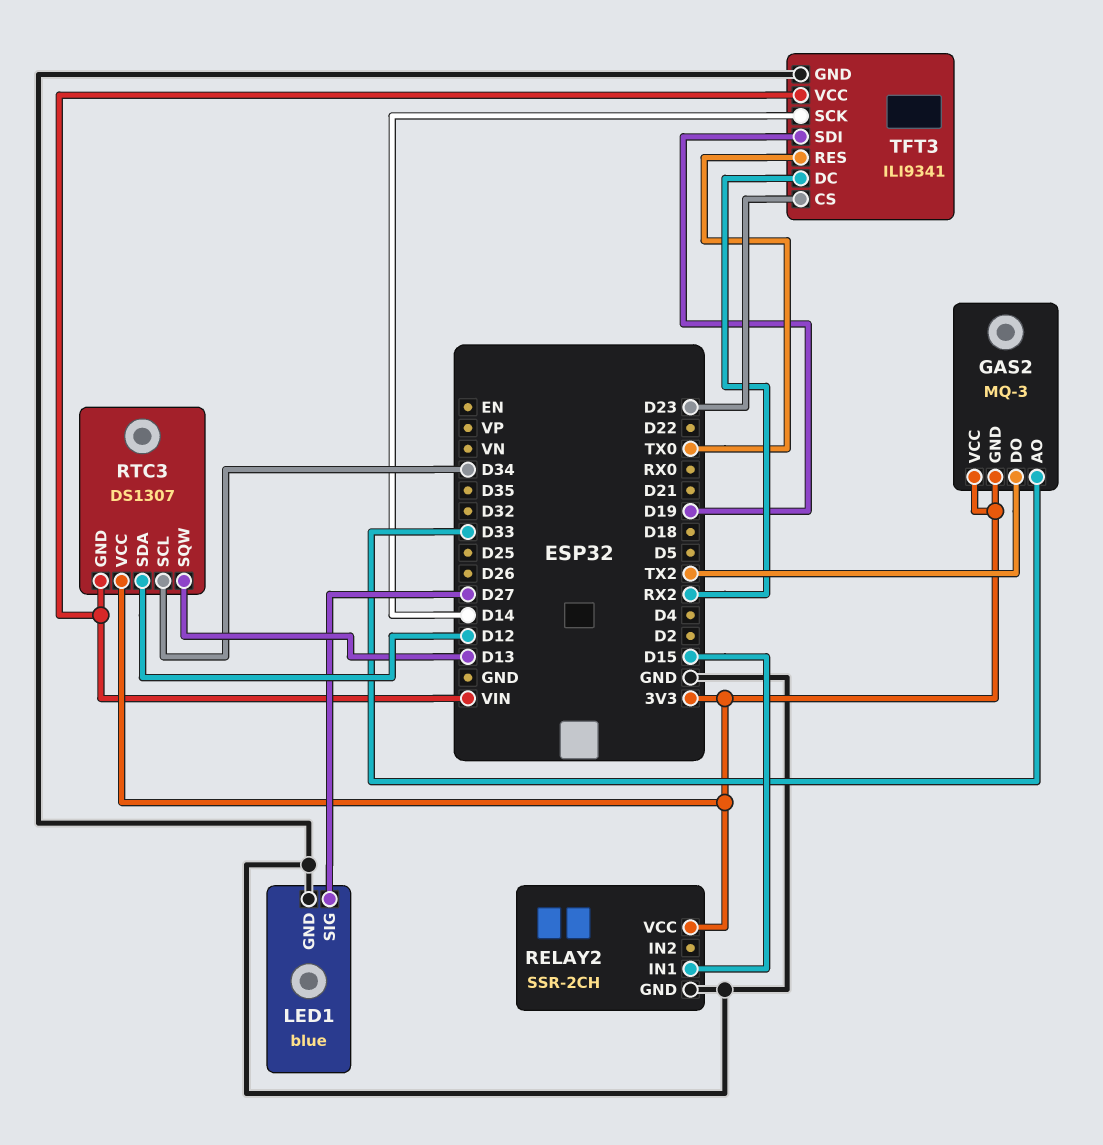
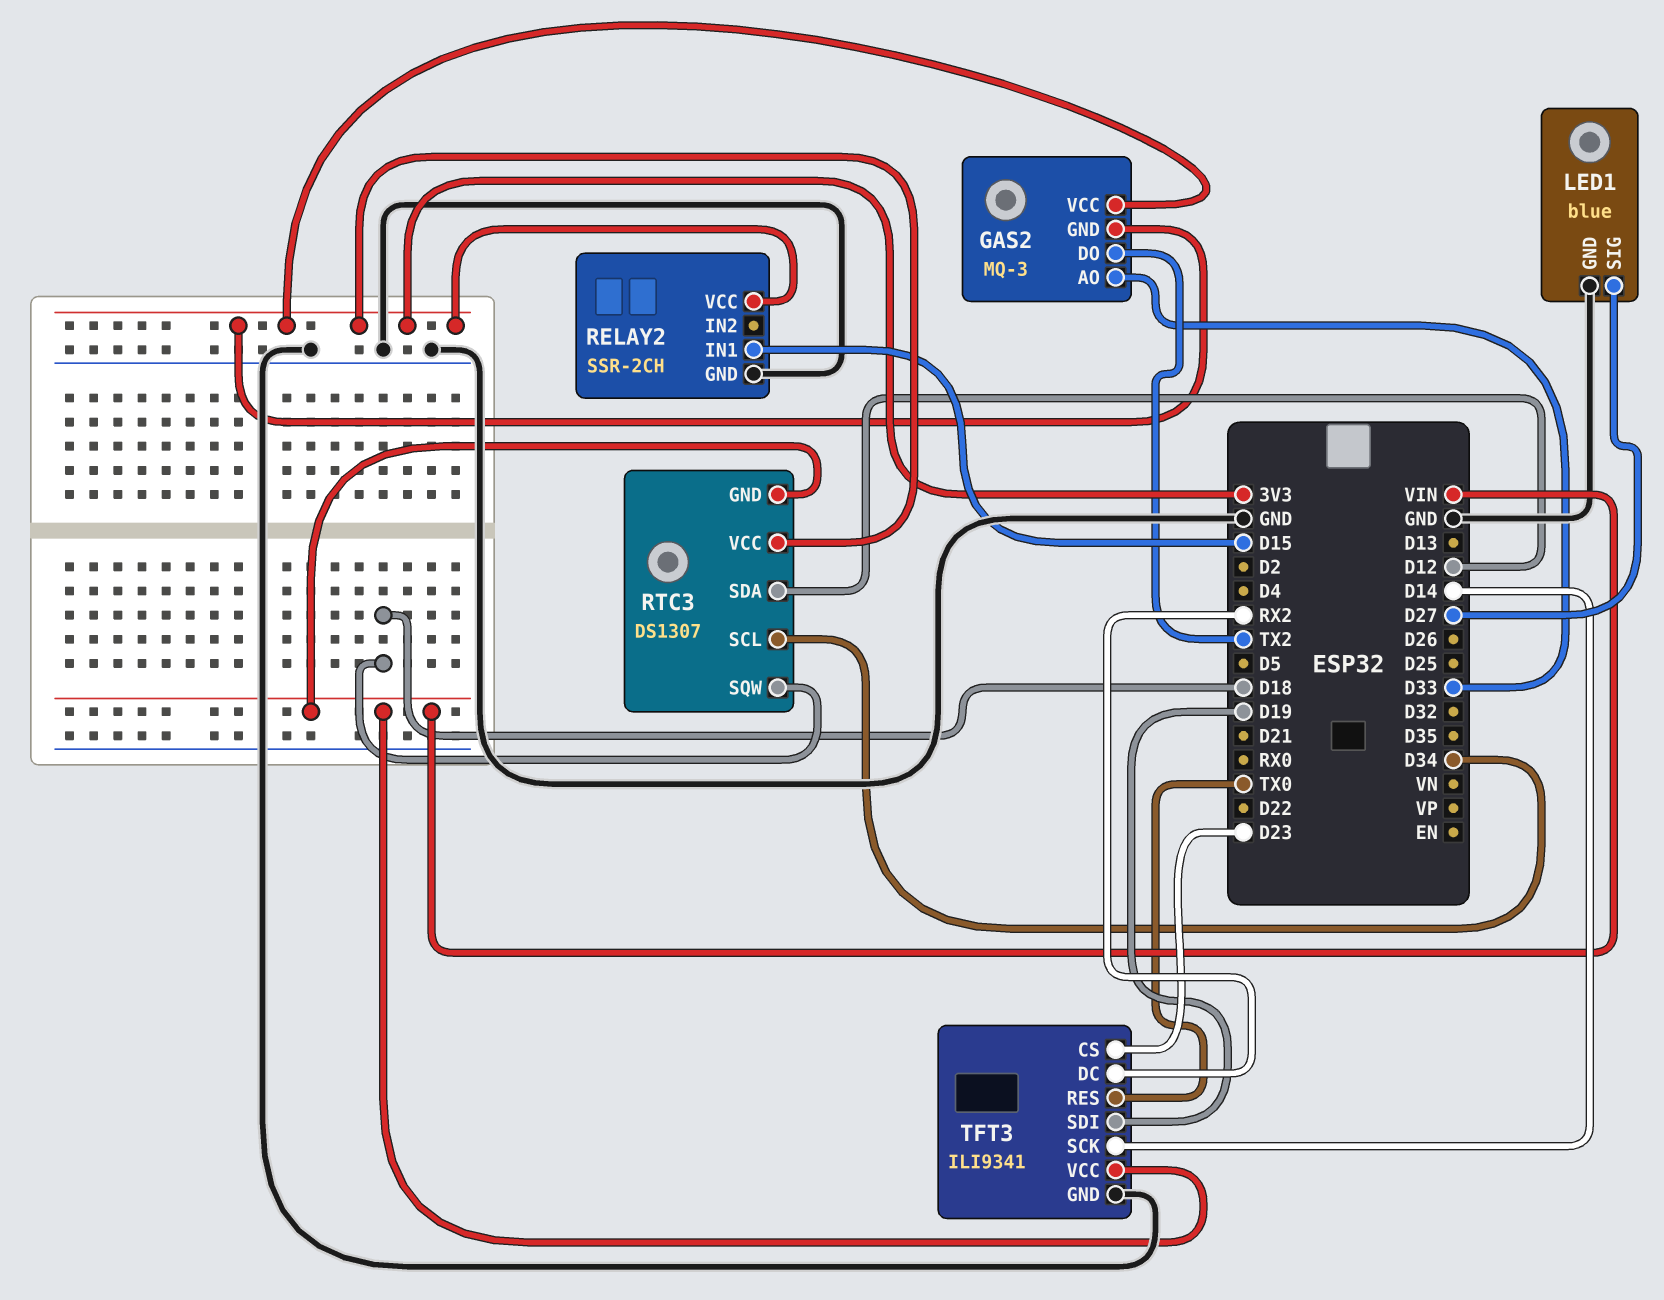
RTC3 pin SQW: D13 -> D18

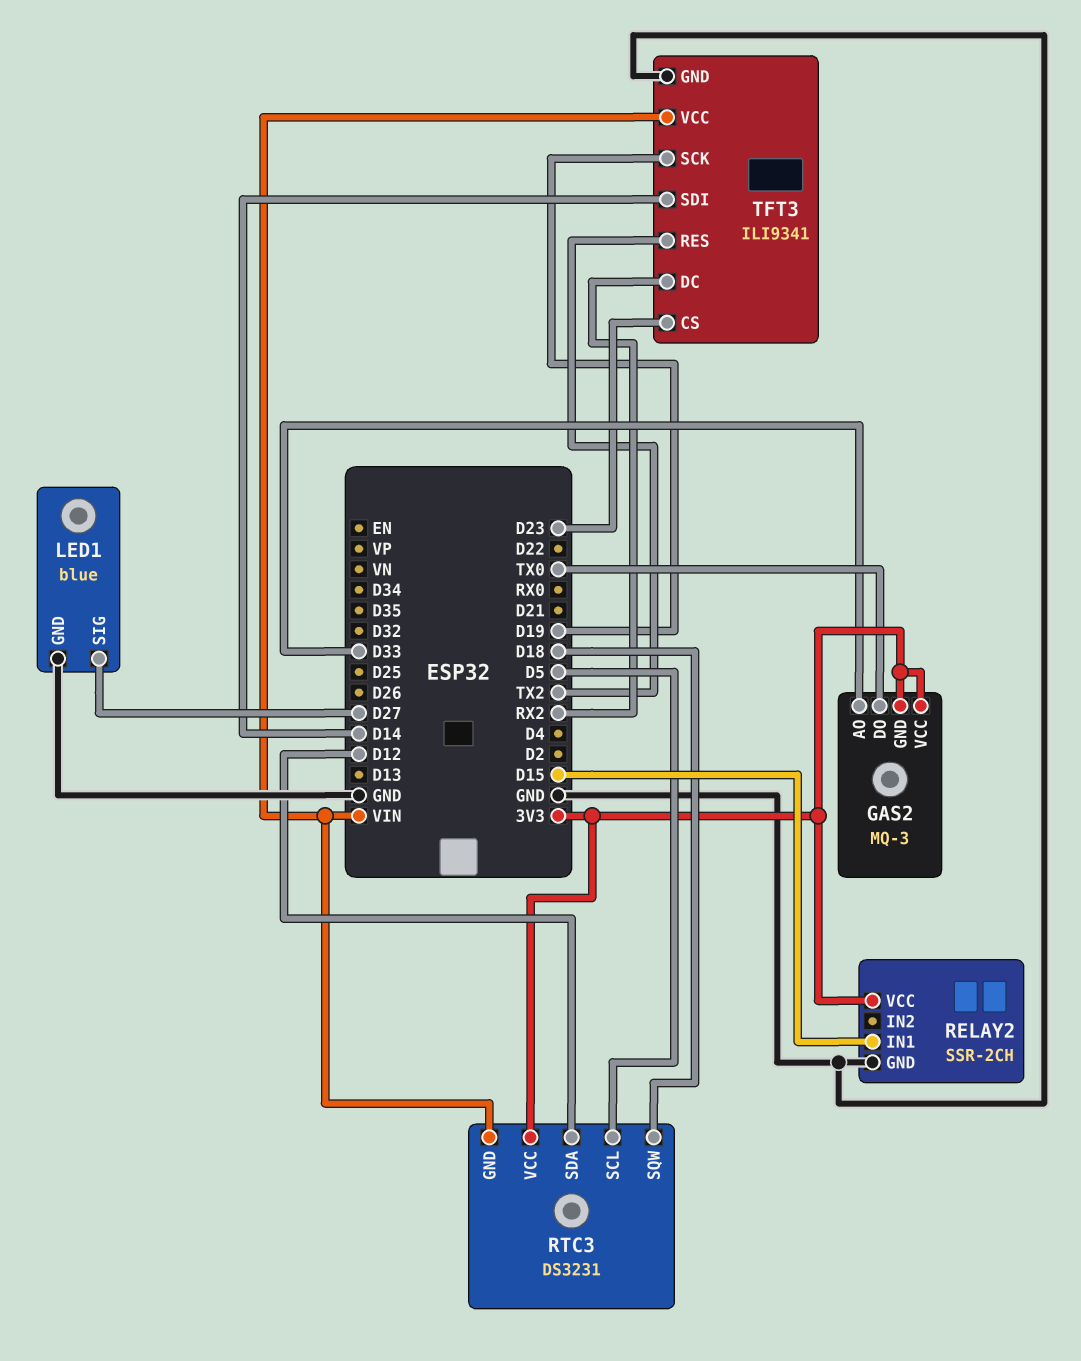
GAS2 pin DO: TX2 -> TX0
RTC3: DS1307 -> DS3231
RTC3 pin SCL: D34 -> D5
TFT3 pin RES: TX0 -> TX2
TFT3 pin SCK: D14 -> D19
TFT3 pin SDI: D19 -> D14

